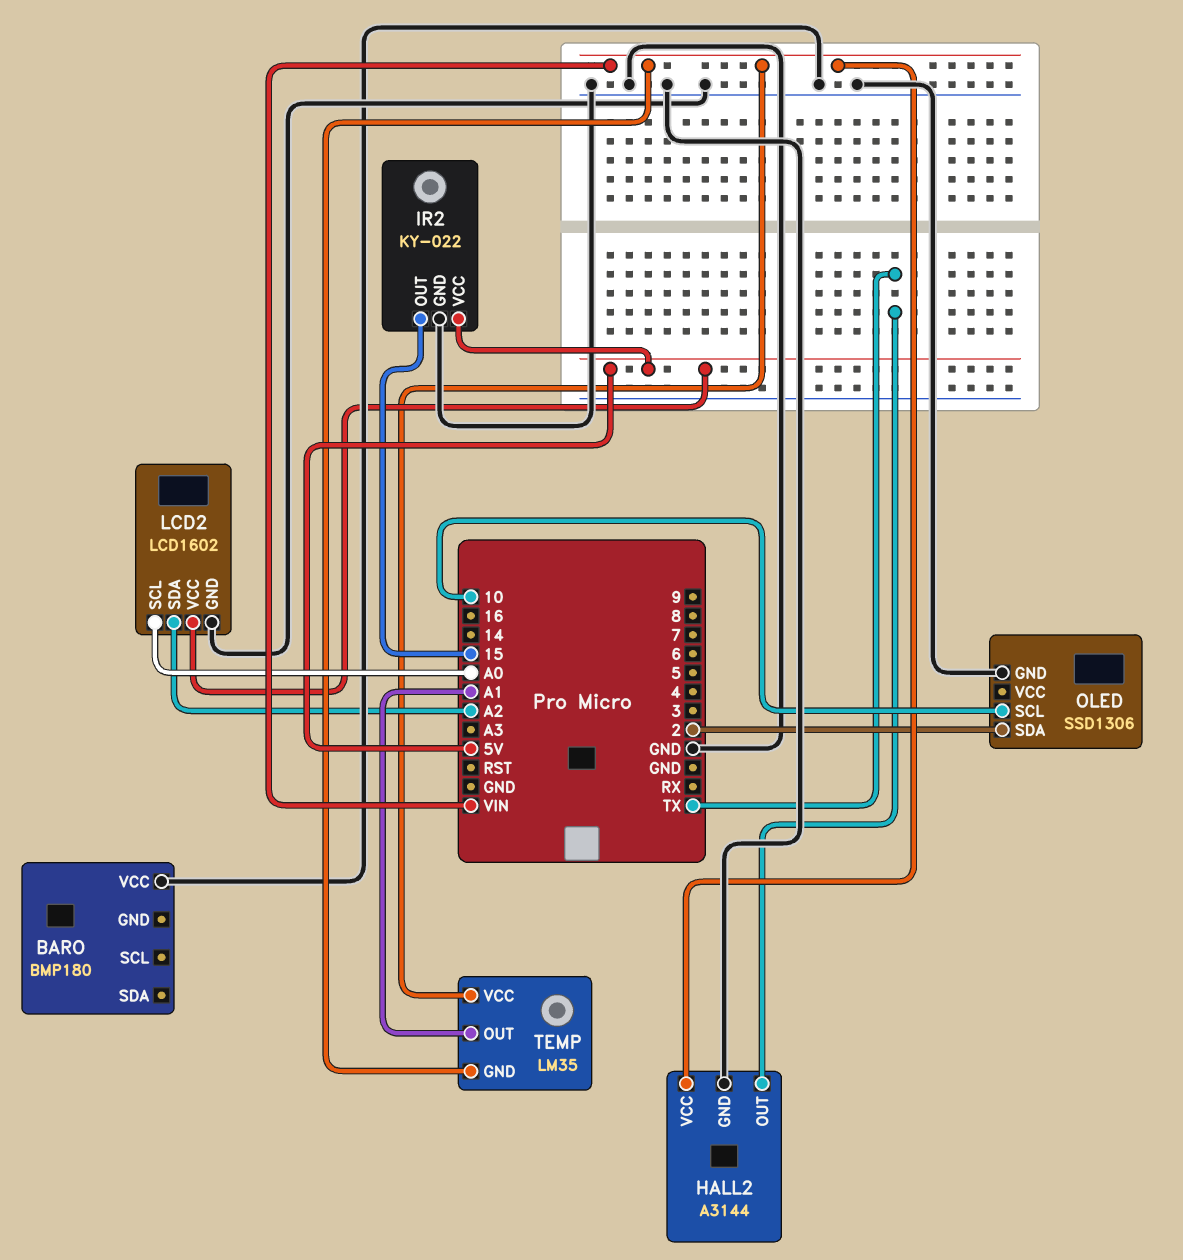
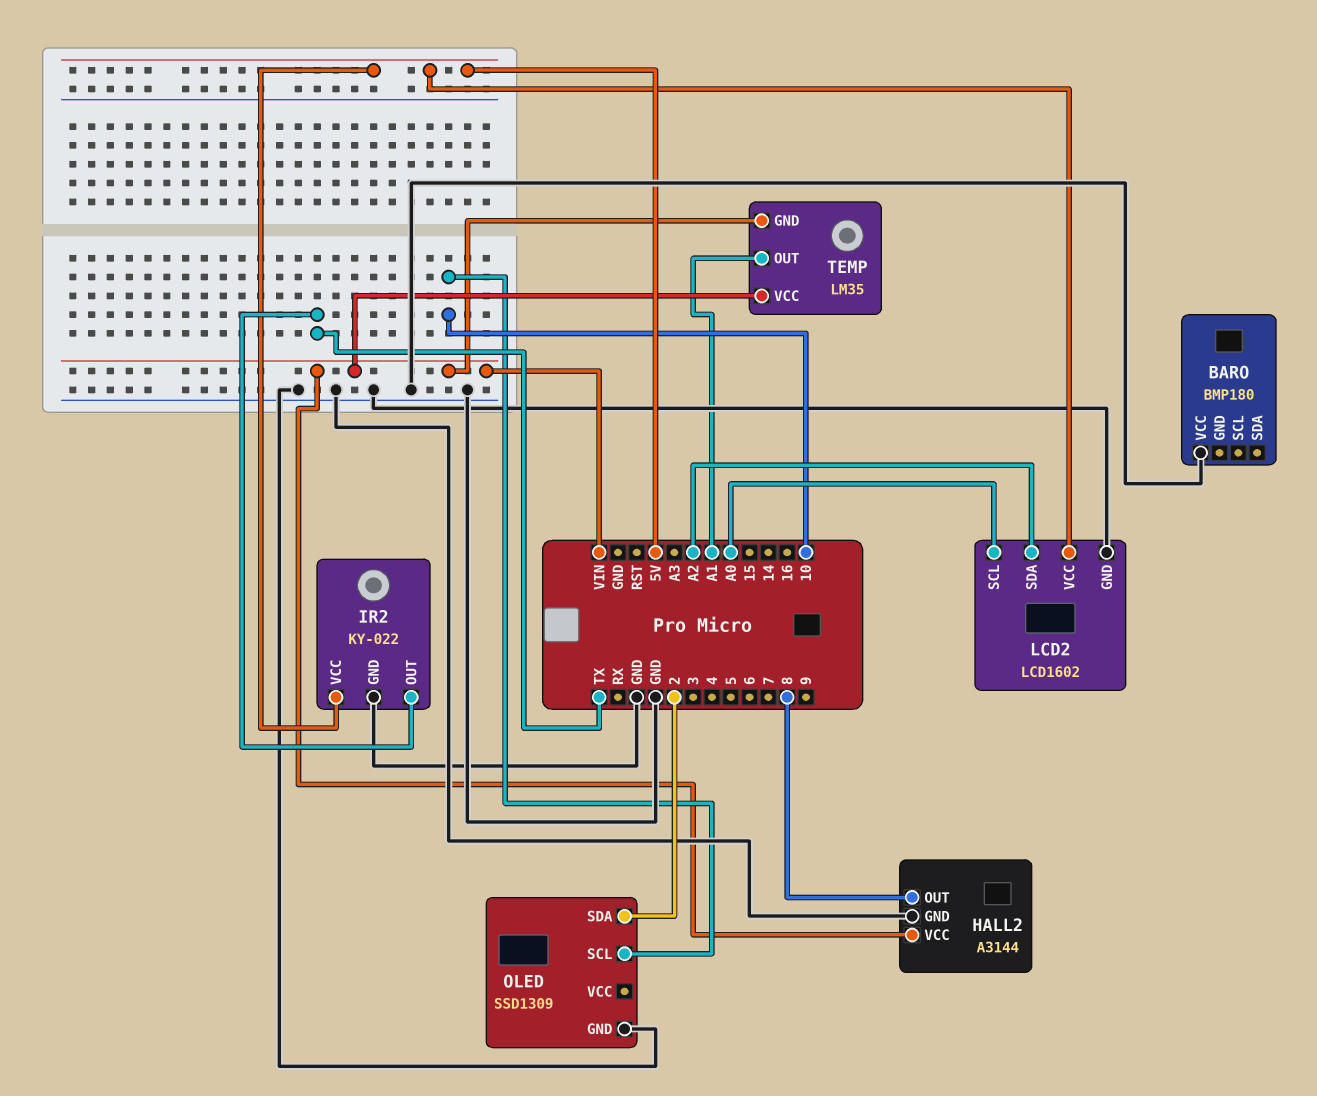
HALL2 pin OUT: TX -> 8
IR2 pin OUT: 15 -> TX
OLED: SSD1306 -> SSD1309

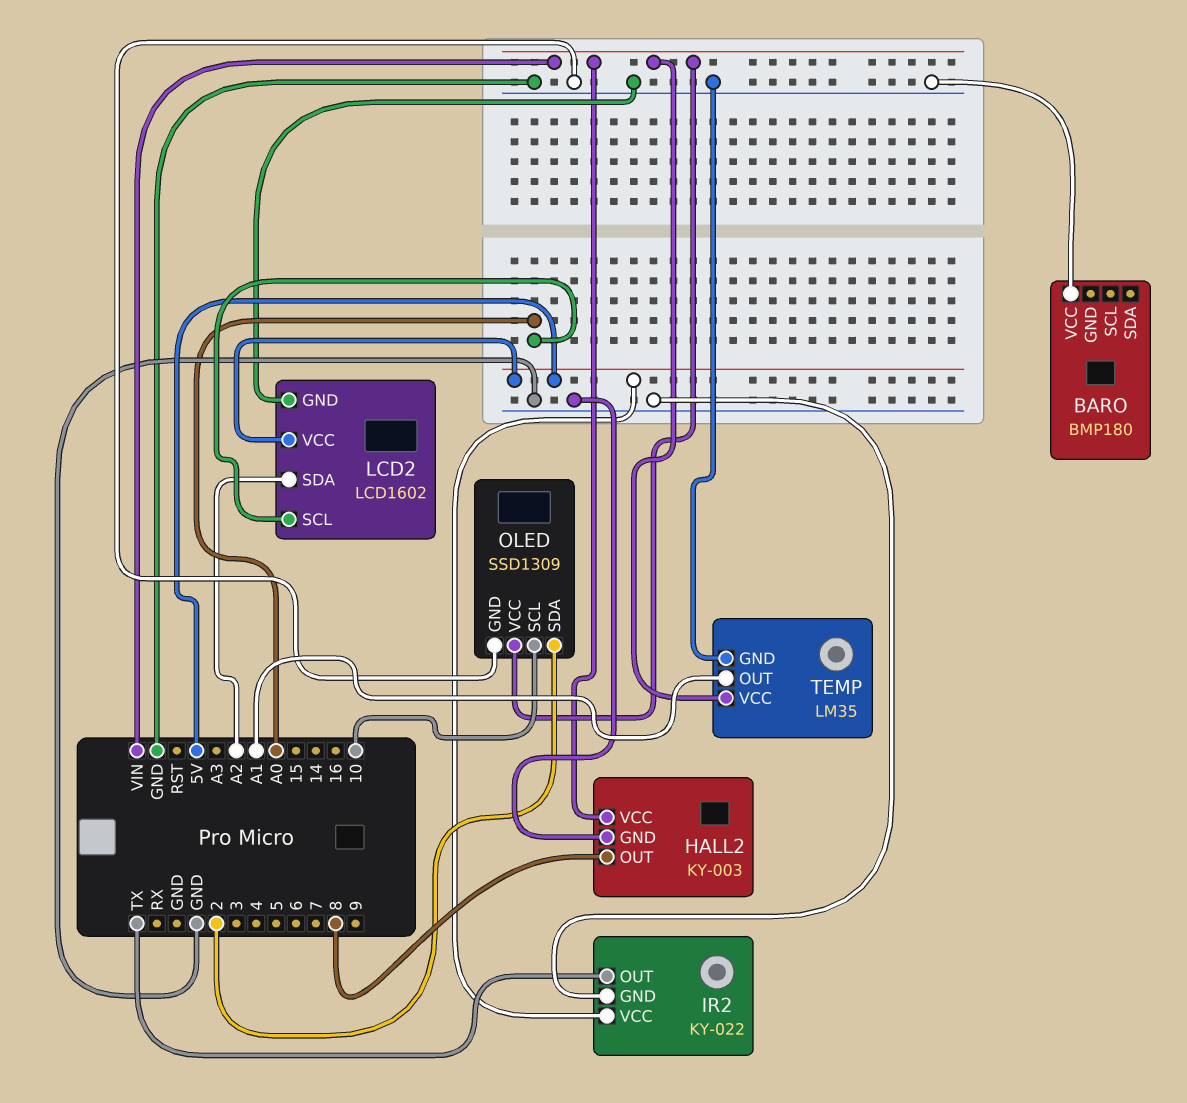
HALL2: A3144 -> KY-003
OLED pin VCC: none -> VIN
TEMP pin GND: VIN -> GND

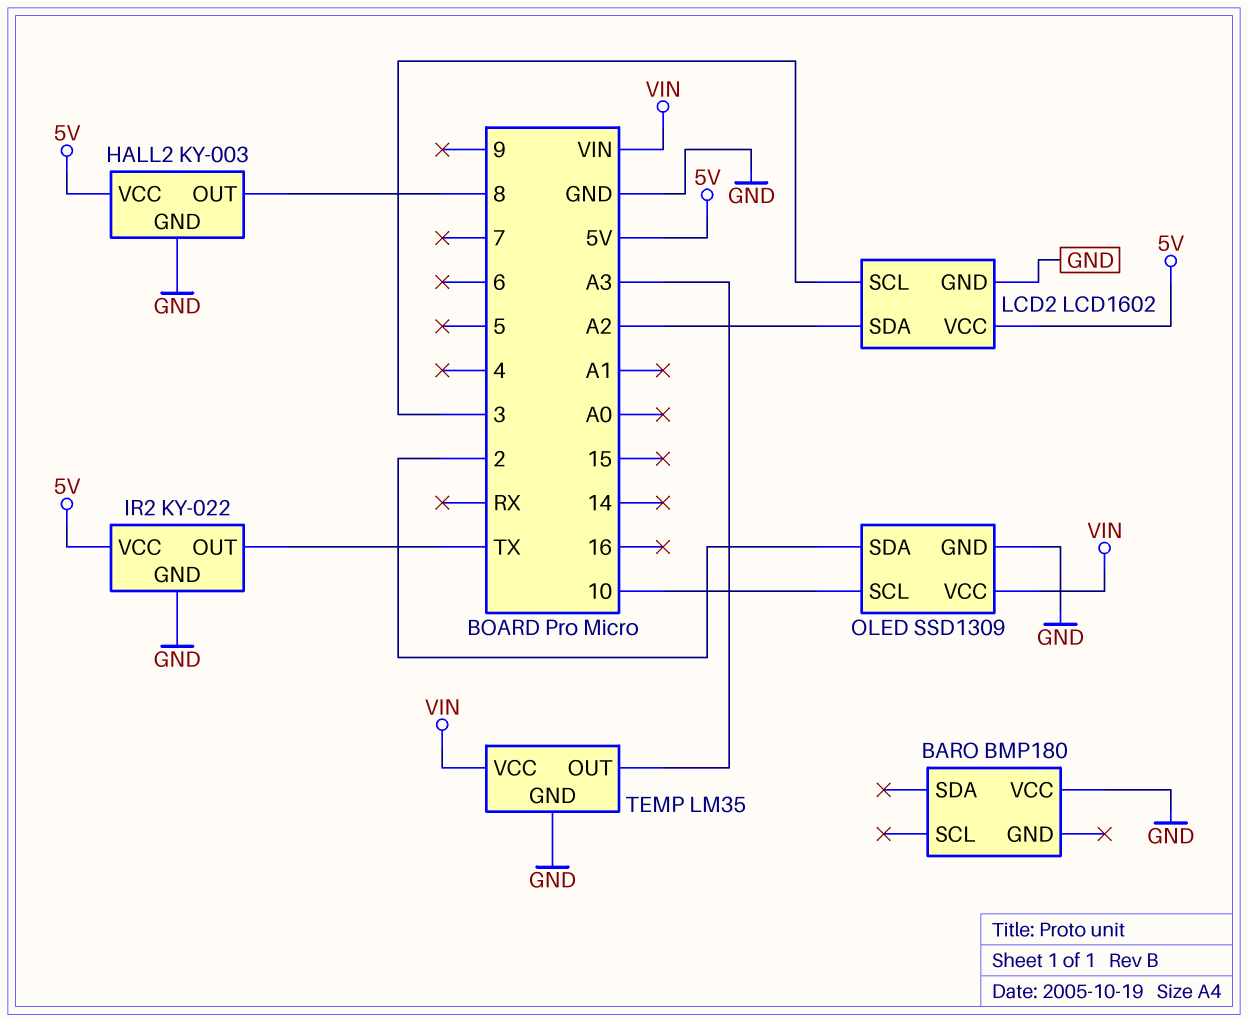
HALL2 pin VCC: VIN -> 5V
LCD2 pin SCL: A0 -> 3
TEMP pin OUT: A1 -> A3

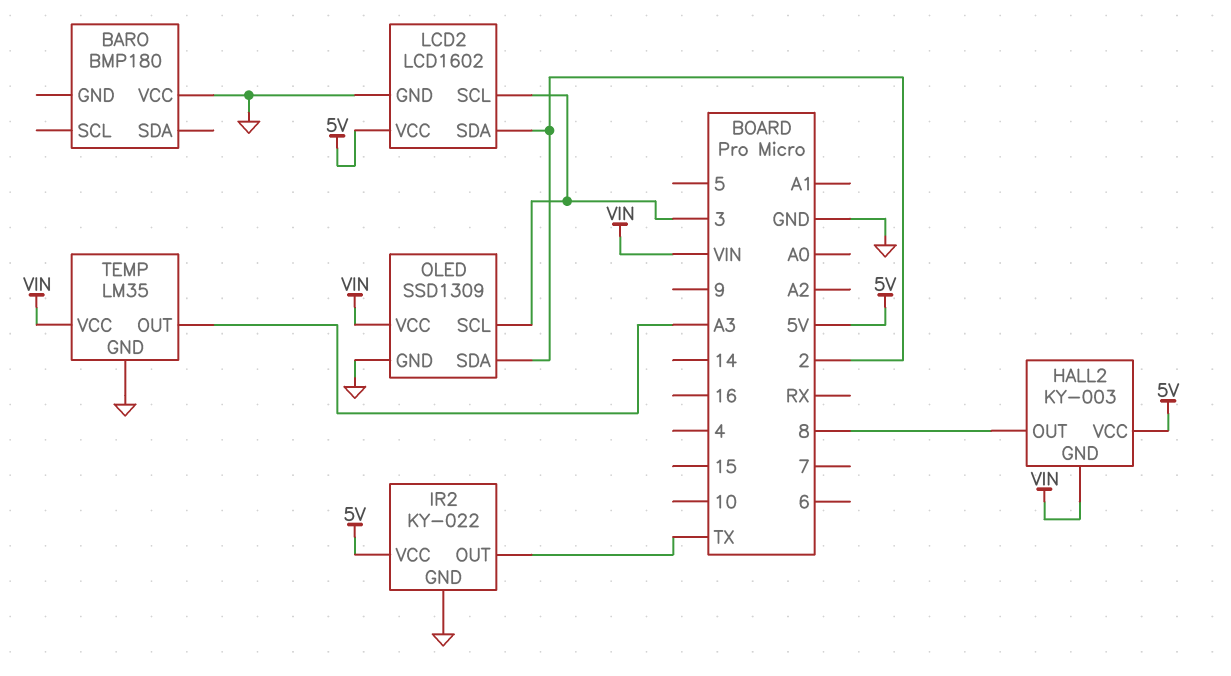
HALL2 pin GND: GND -> VIN
LCD2 pin SDA: A2 -> 2
OLED pin SCL: 10 -> 3

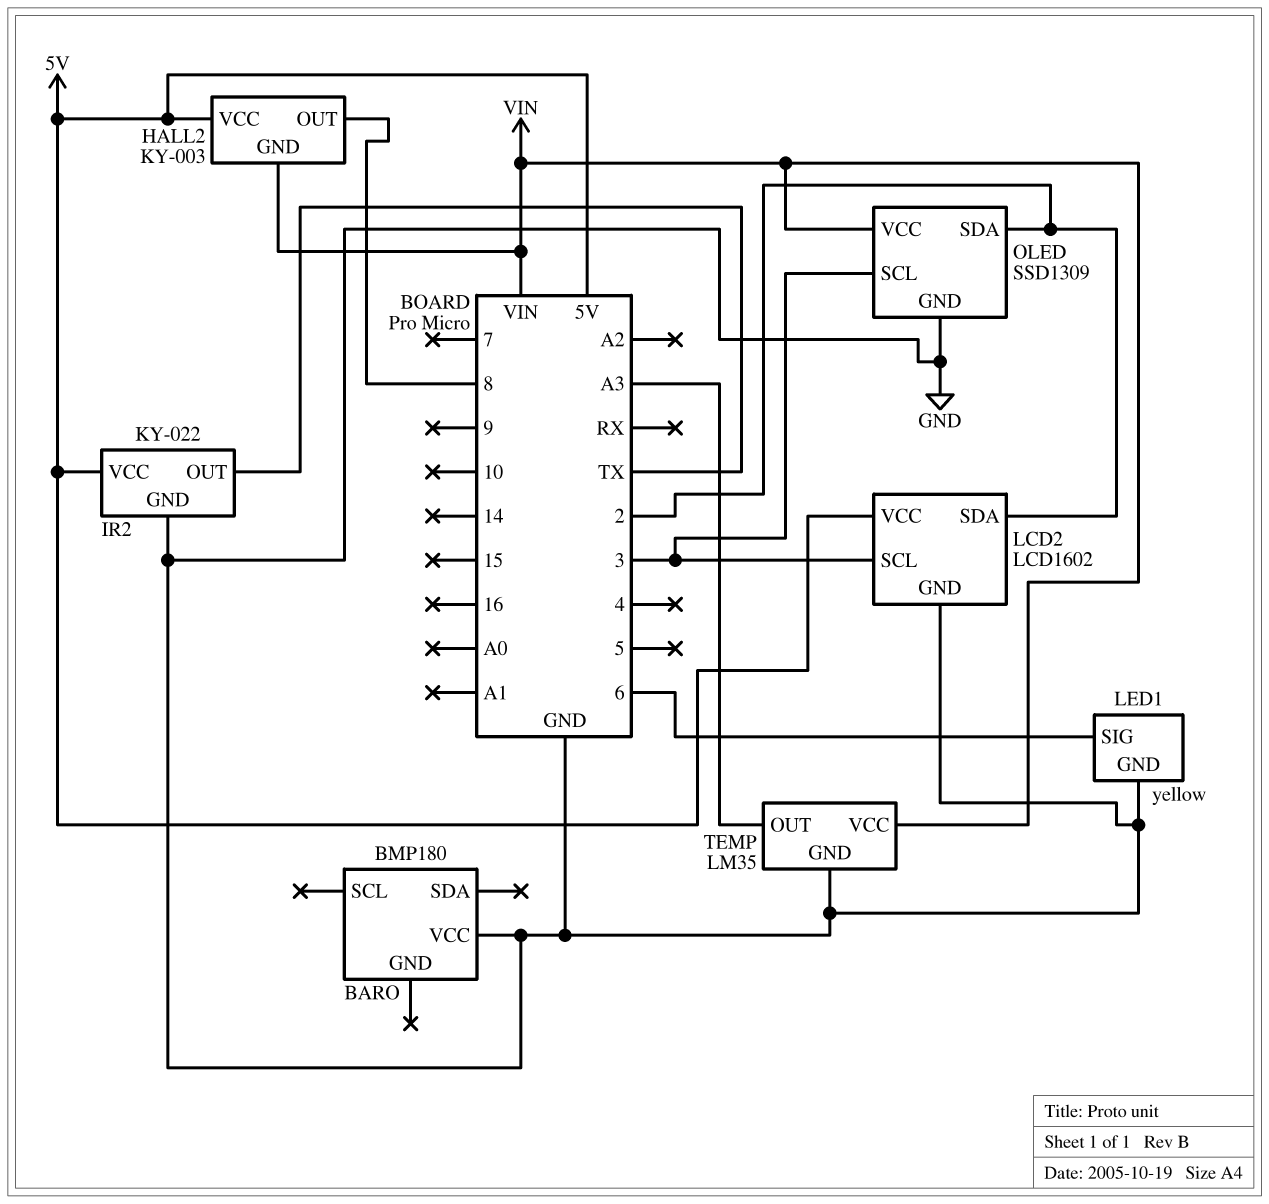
LED1: none -> yellow
LED1 pin GND: none -> GND
LED1 pin SIG: none -> 6

